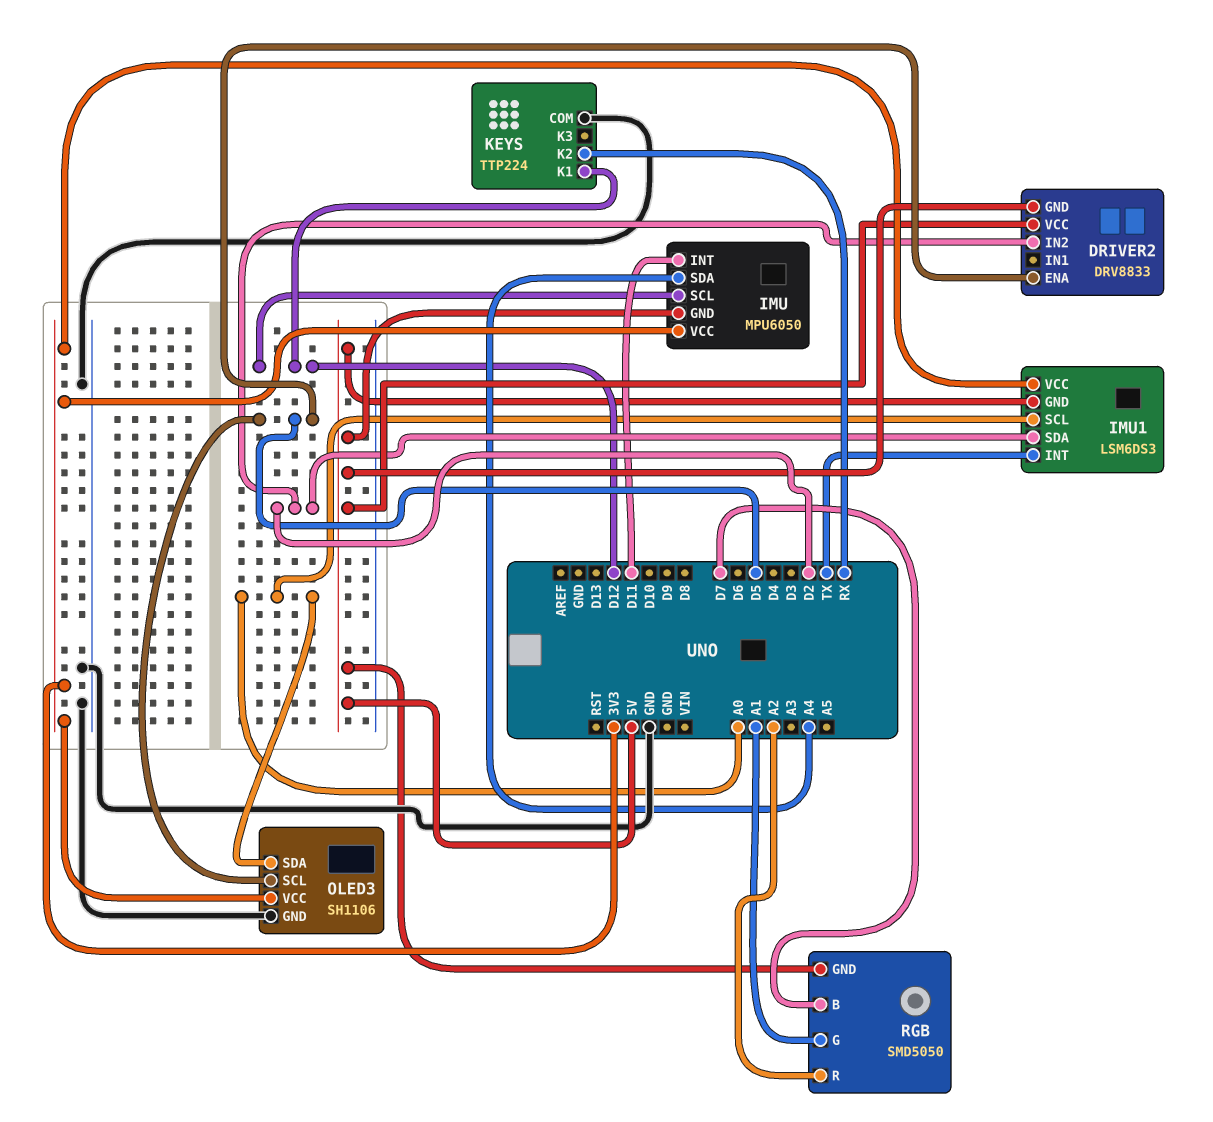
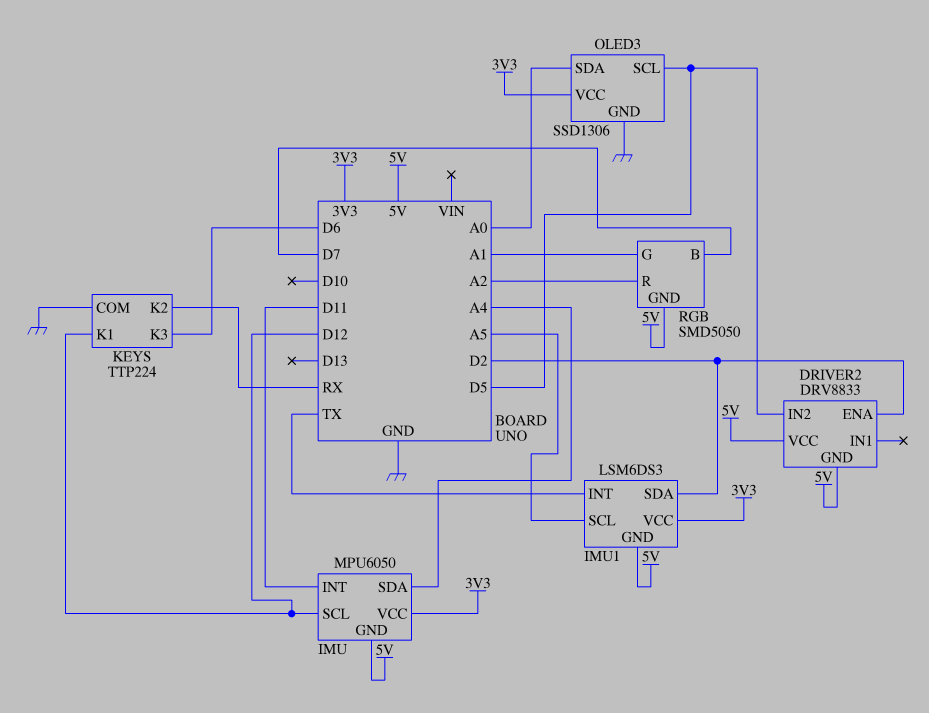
DRIVER2 pin ENA: D5 -> D2
DRIVER2 pin IN2: D2 -> D5
IMU1 pin SCL: A0 -> A5
KEYS pin K3: none -> D6
OLED3: SH1106 -> SSD1306

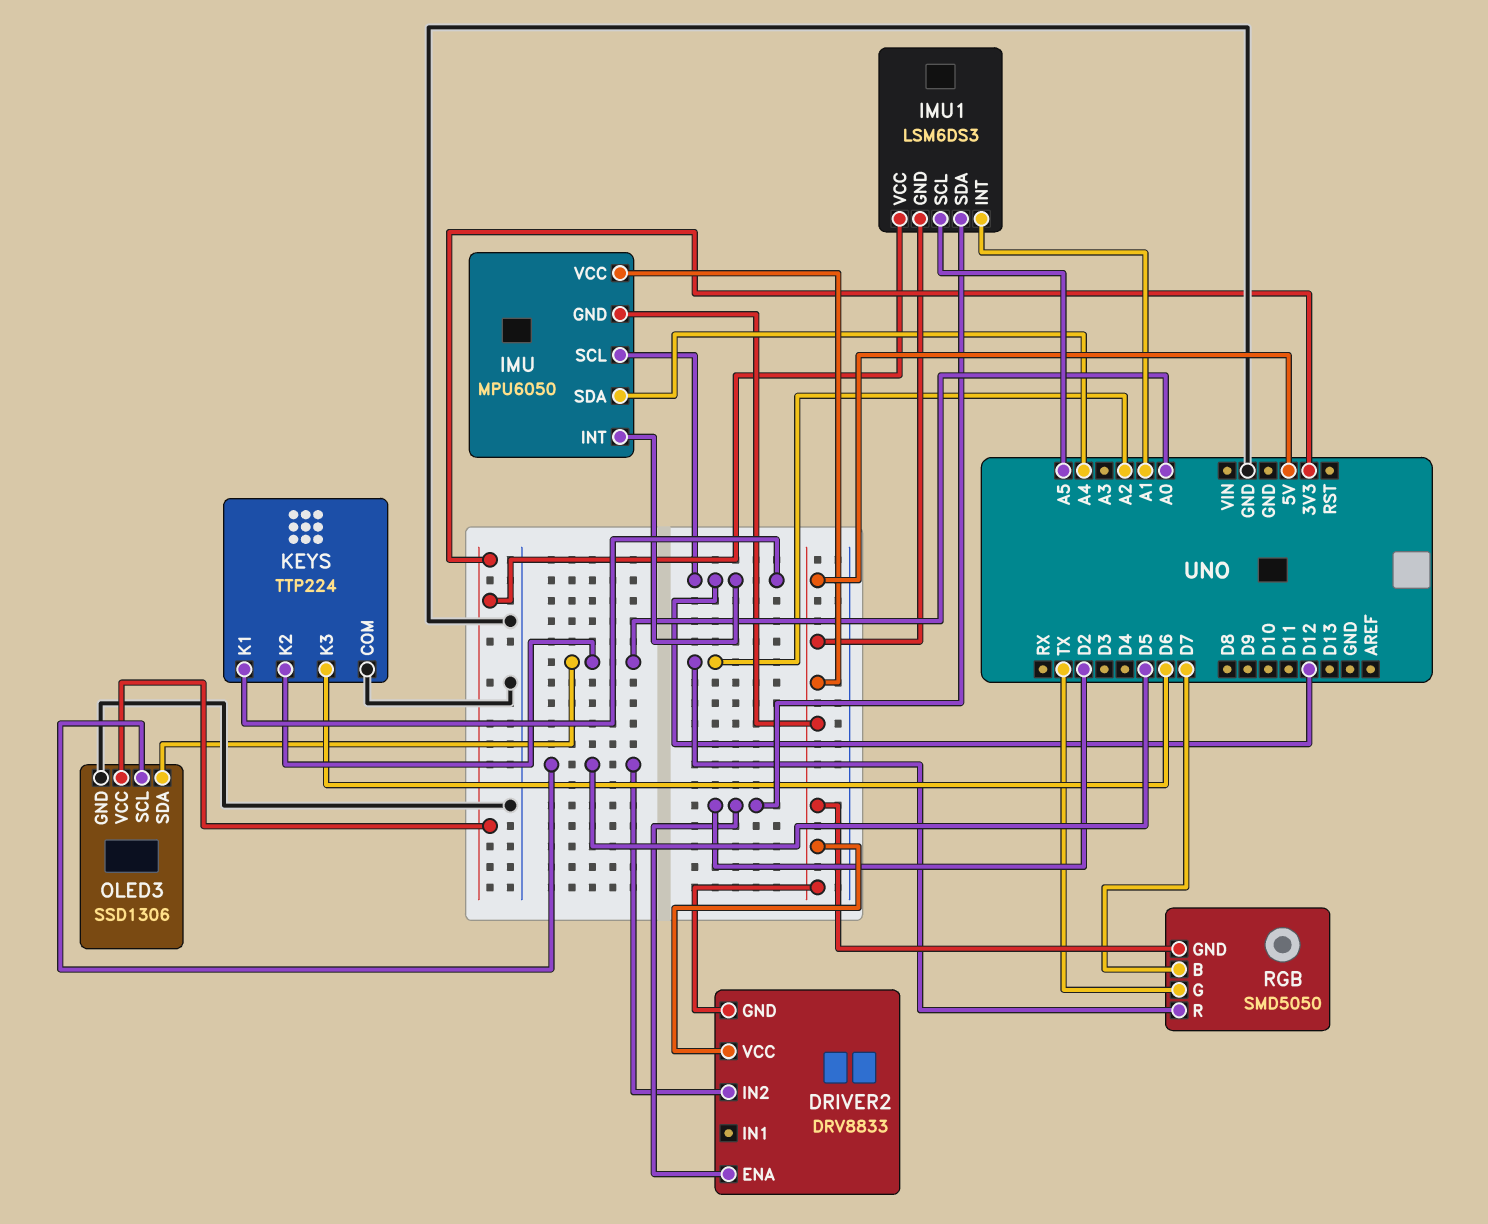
IMU pin INT: D11 -> D12
IMU pin VCC: 3V3 -> 5V
IMU1 pin INT: TX -> A1
KEYS pin K2: RX -> A0
RGB pin G: A1 -> TX

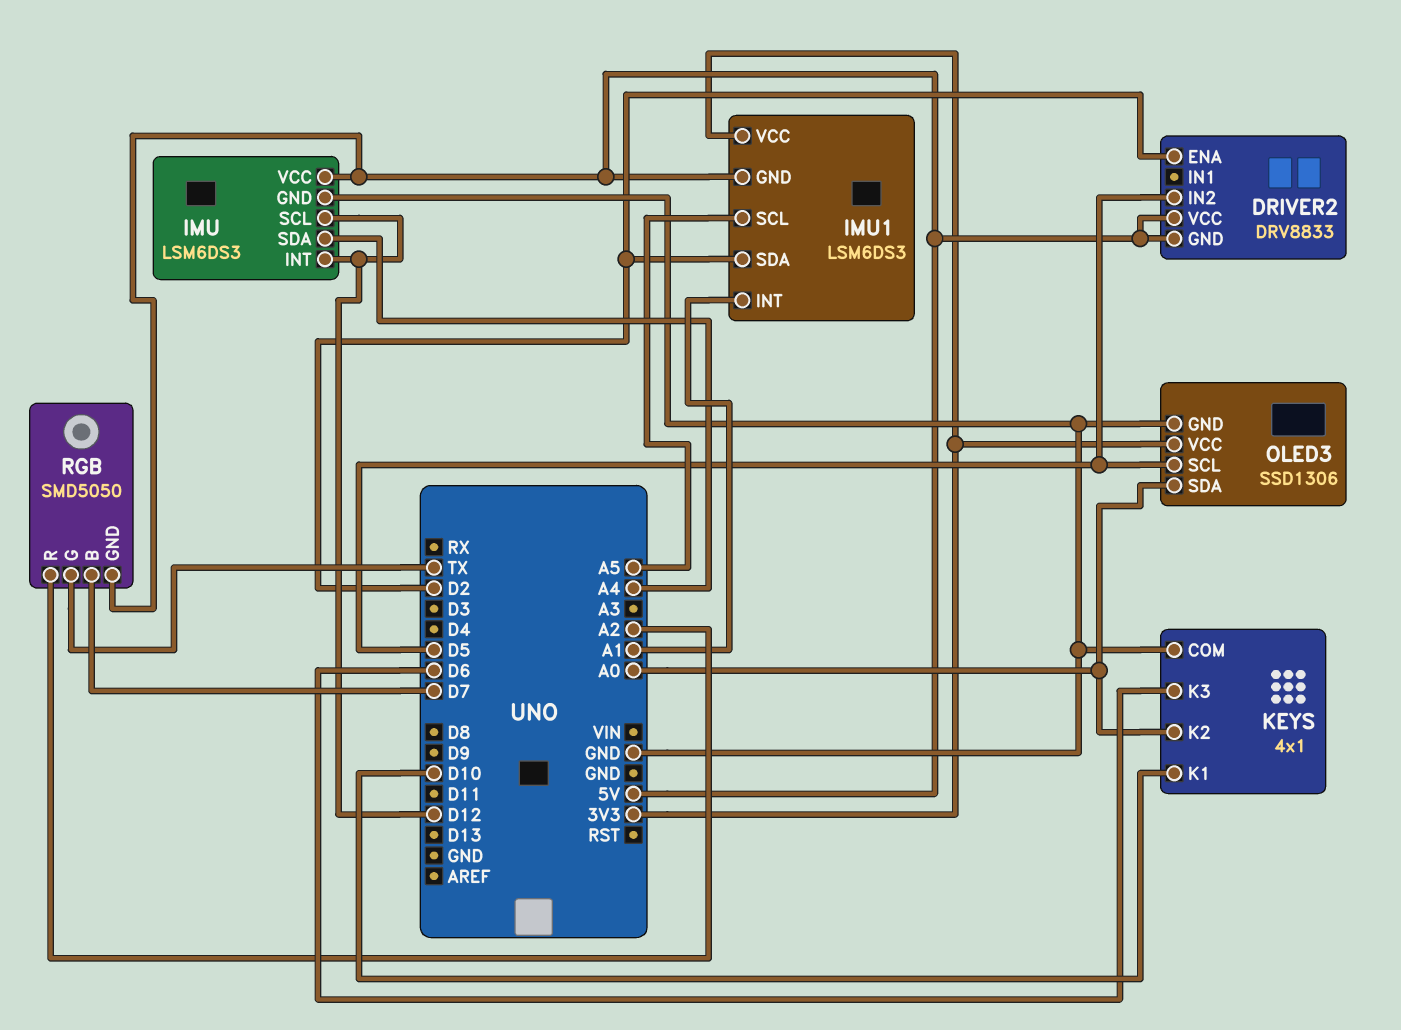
IMU: MPU6050 -> LSM6DS3
IMU pin GND: 5V -> GND
KEYS: TTP224 -> 4x1
KEYS pin K1: D12 -> D10

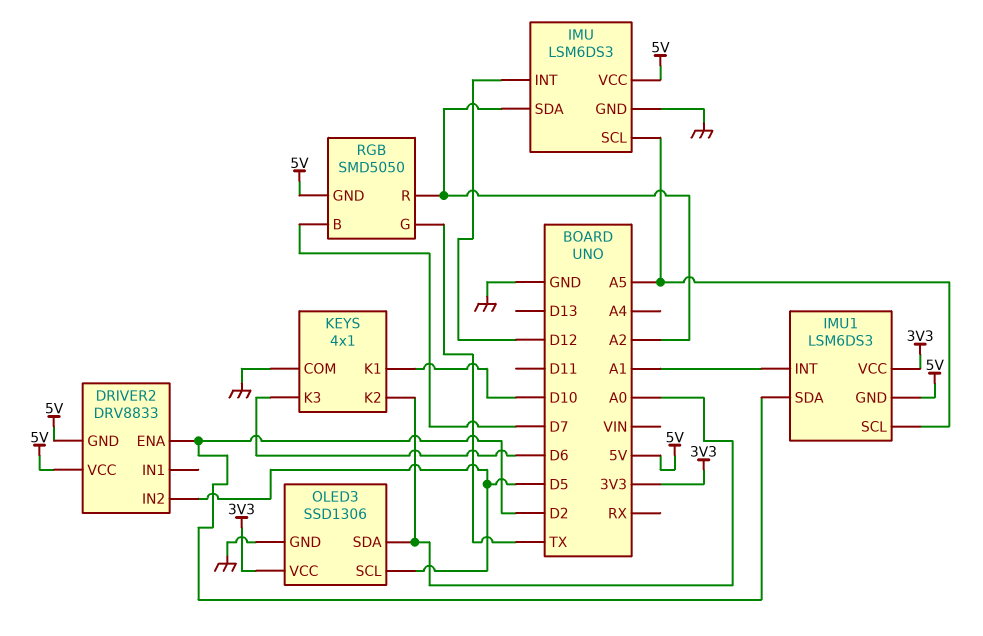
IMU pin SCL: D12 -> A5
IMU pin SDA: A4 -> A2

